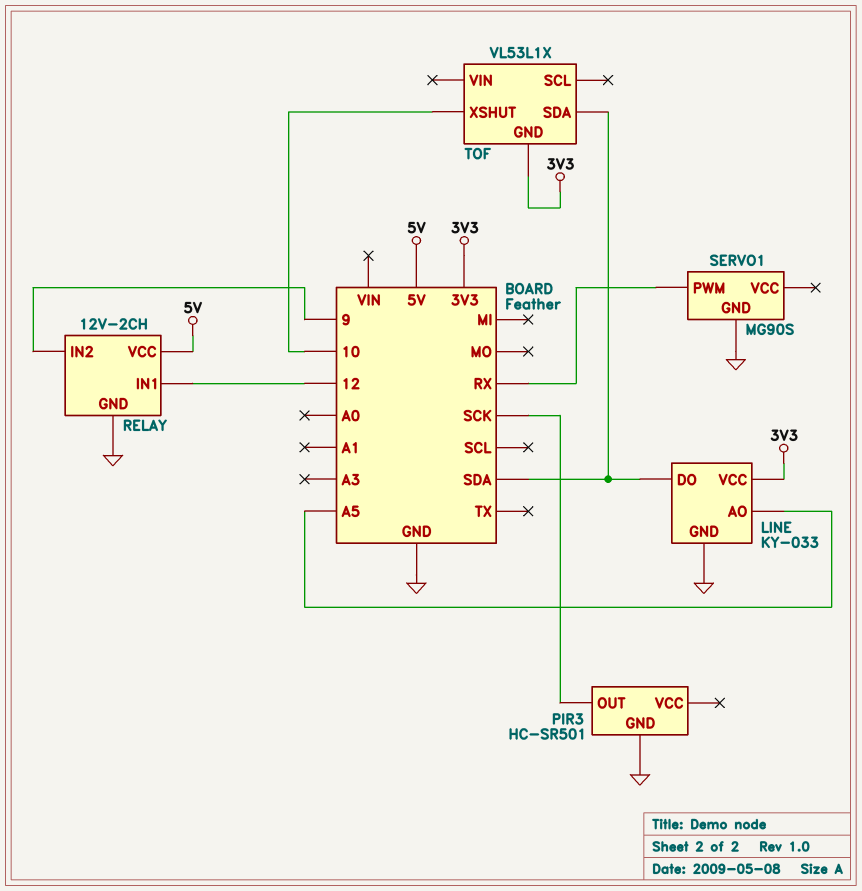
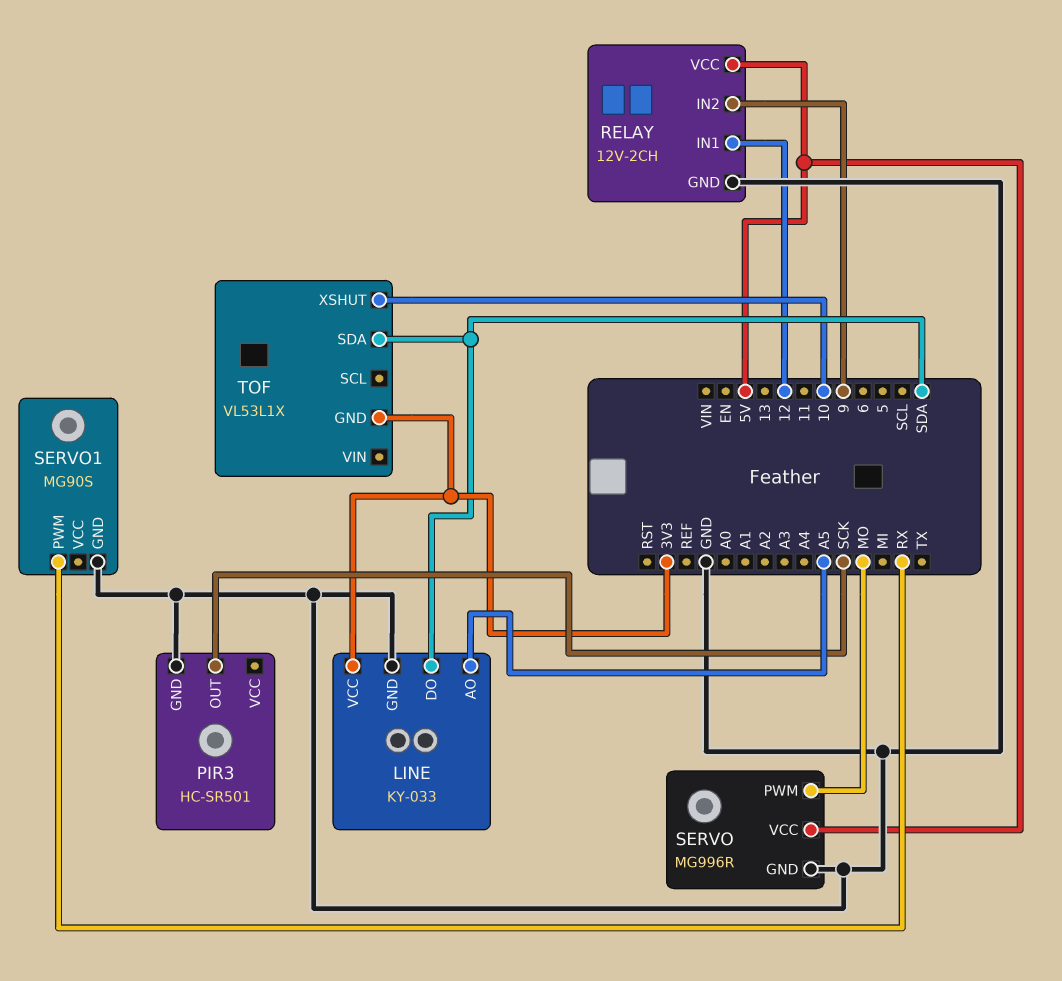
SERVO: none -> MG996R
SERVO pin GND: none -> GND
SERVO pin PWM: none -> MO
SERVO pin VCC: none -> 5V

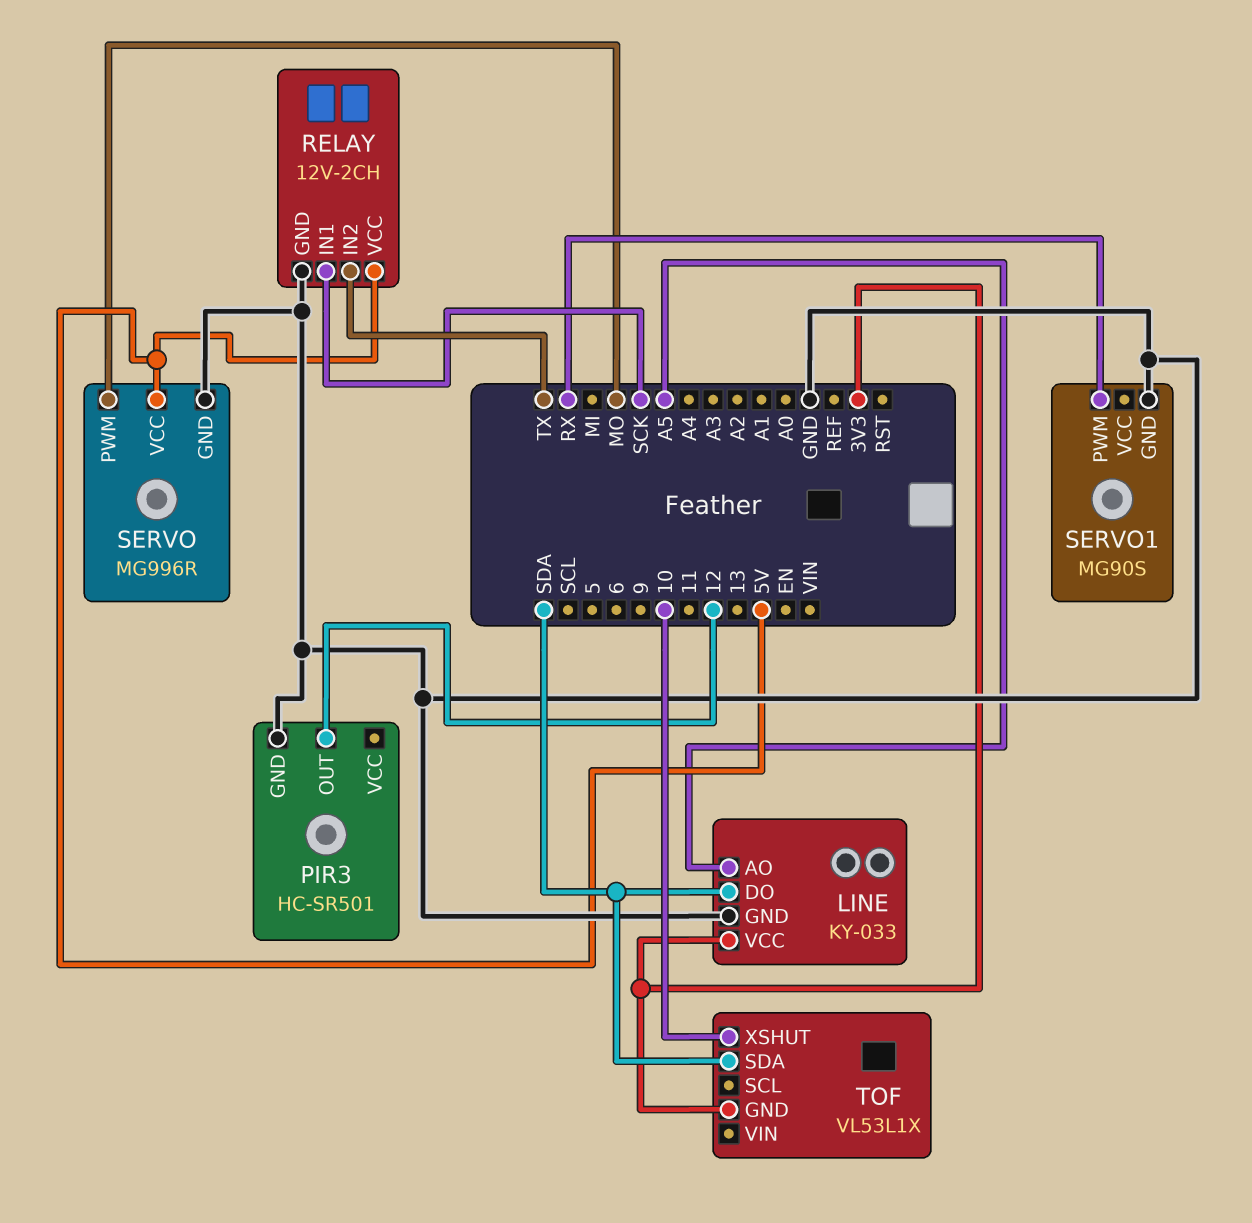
PIR3 pin OUT: SCK -> 12
RELAY pin IN1: 12 -> SCK
RELAY pin IN2: 9 -> TX

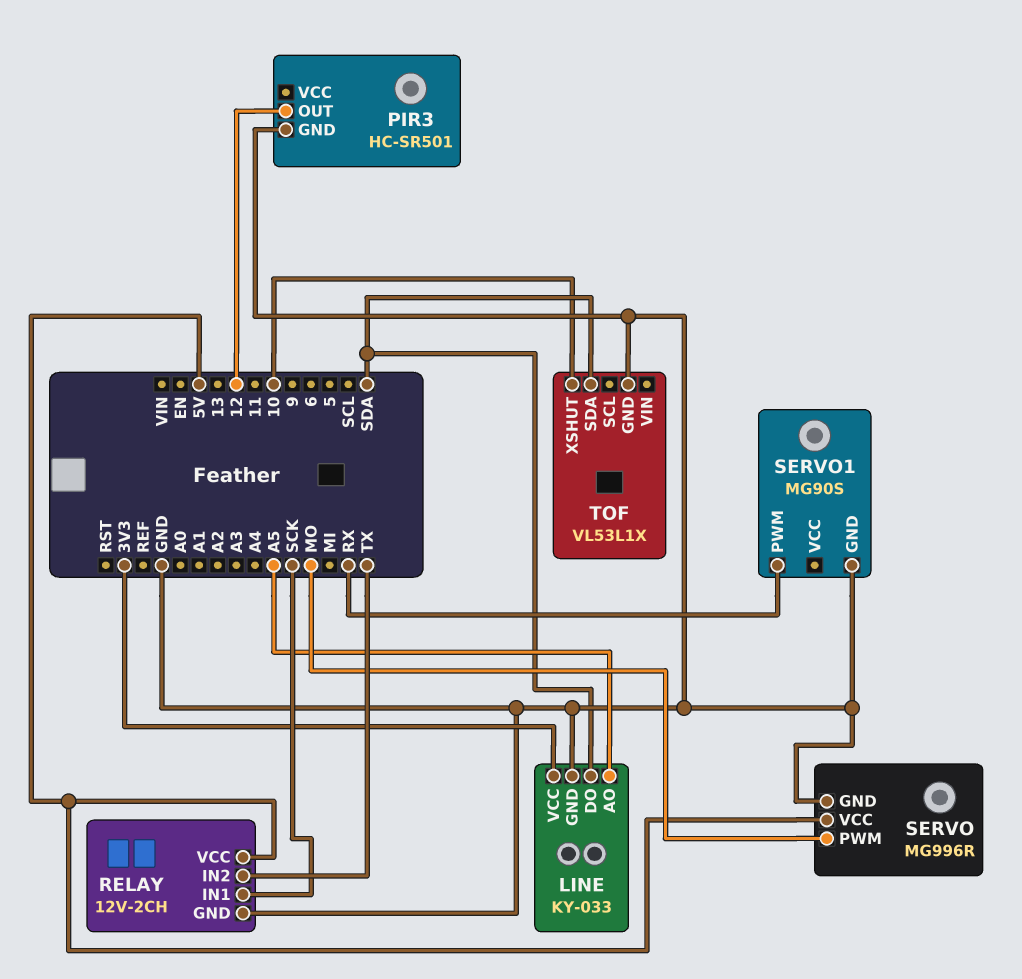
TOF pin GND: 3V3 -> GND

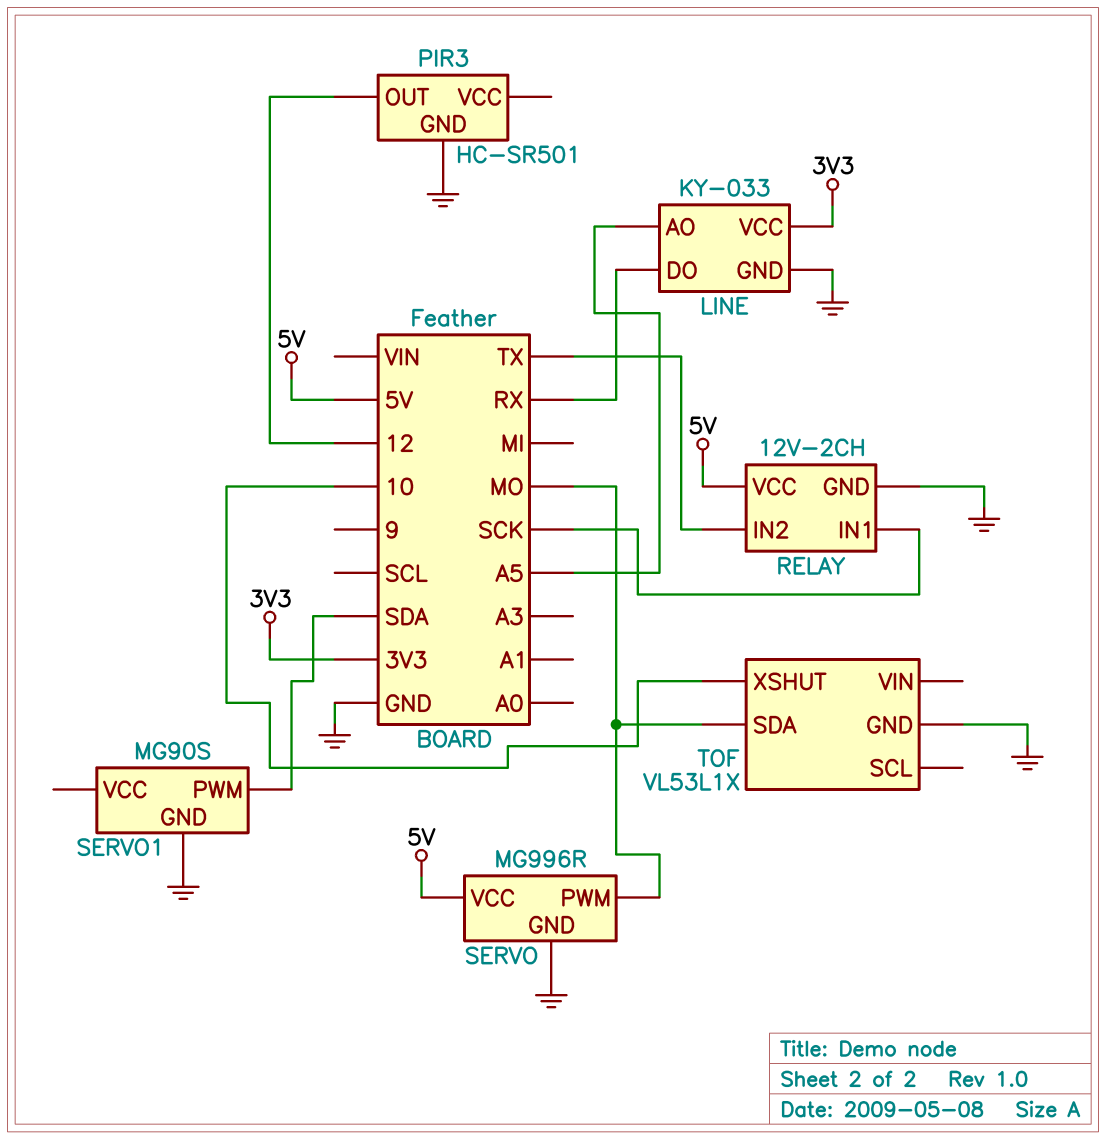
LINE pin DO: SDA -> RX
SERVO1 pin PWM: RX -> SDA
TOF pin SDA: SDA -> MO

